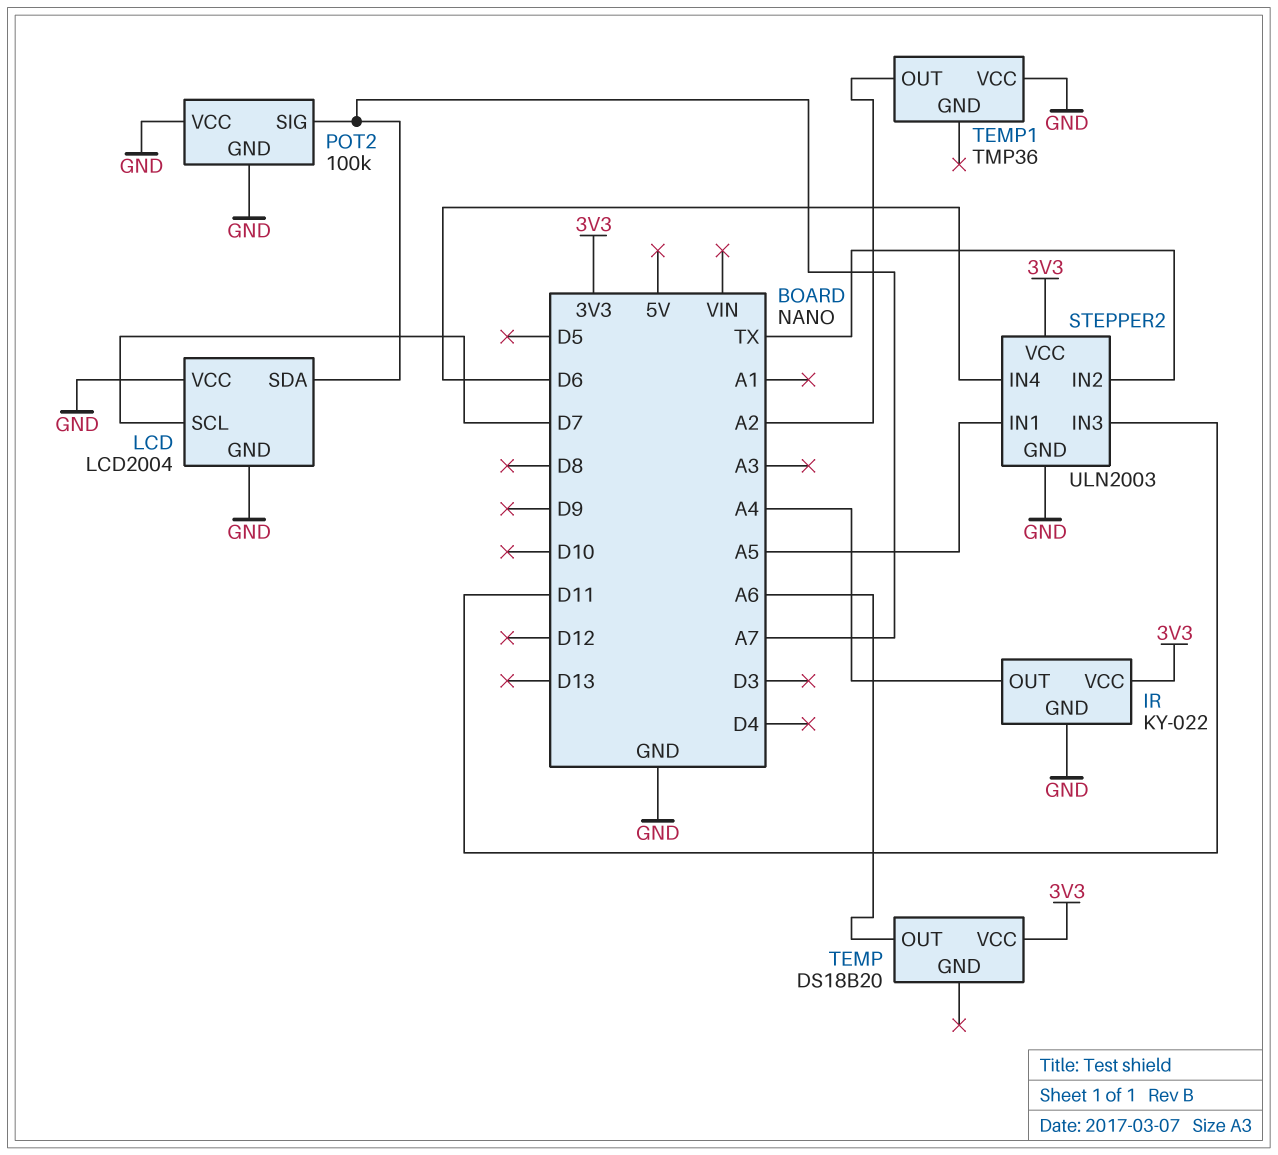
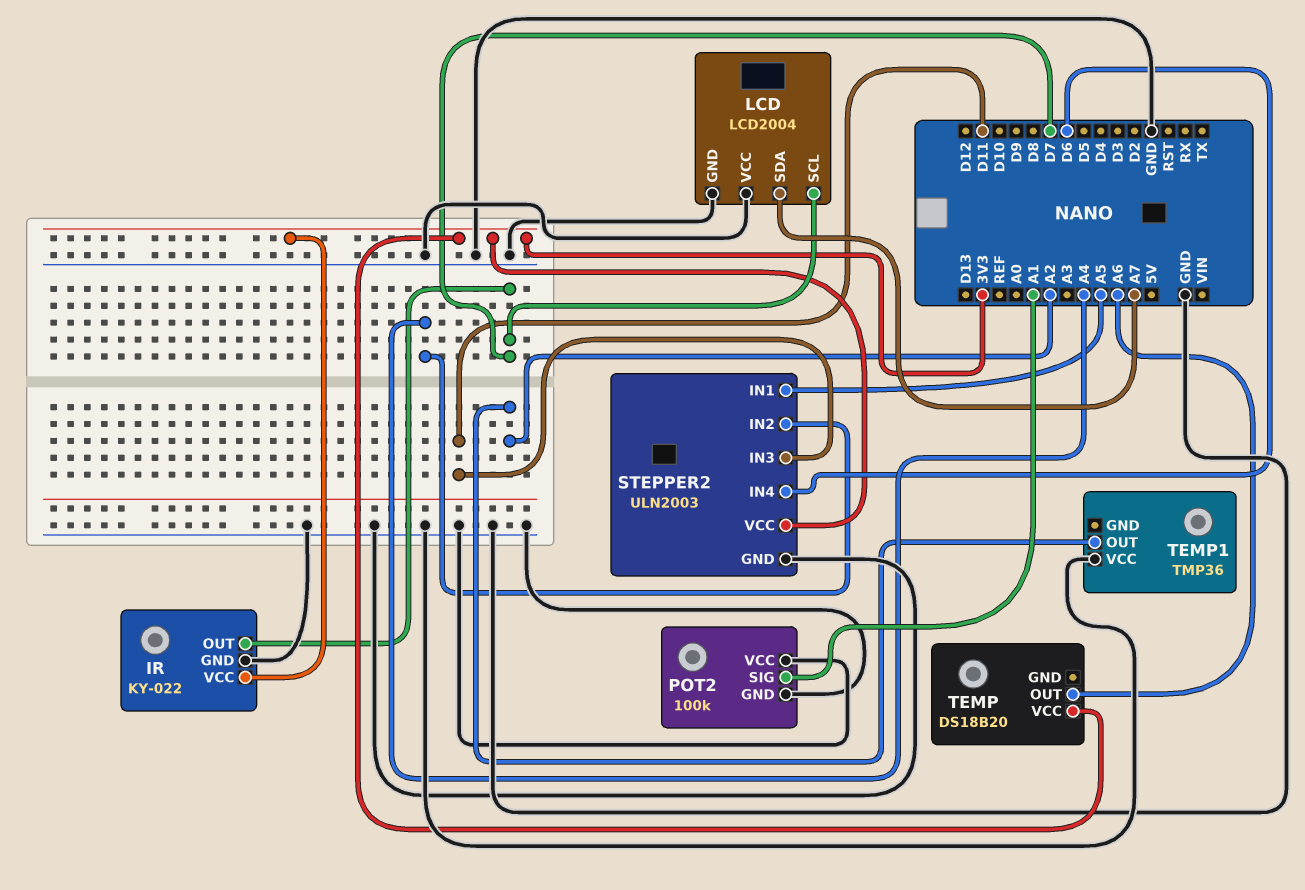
IR pin OUT: A4 -> D7
POT2 pin SIG: A7 -> A1
STEPPER2 pin IN2: TX -> A4

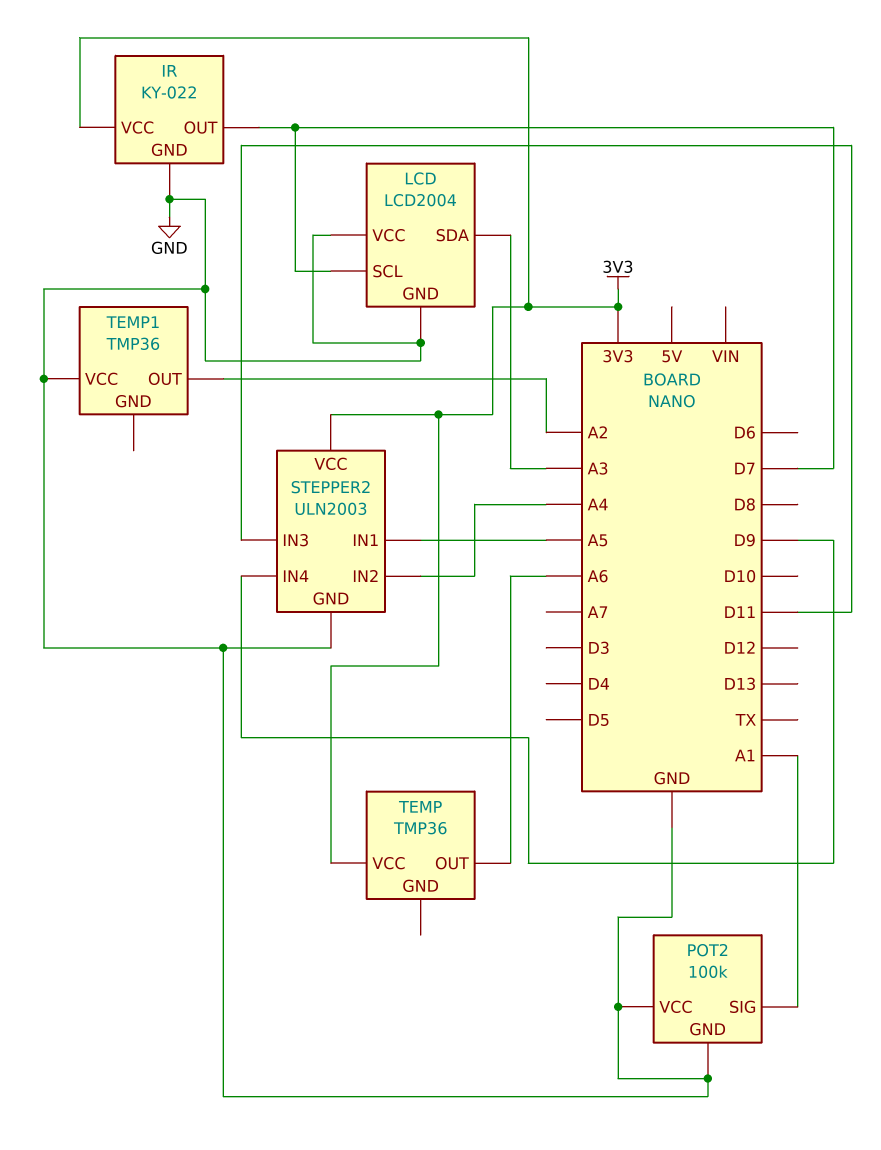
LCD pin SDA: A7 -> A3
STEPPER2 pin IN4: D6 -> D9
TEMP: DS18B20 -> TMP36

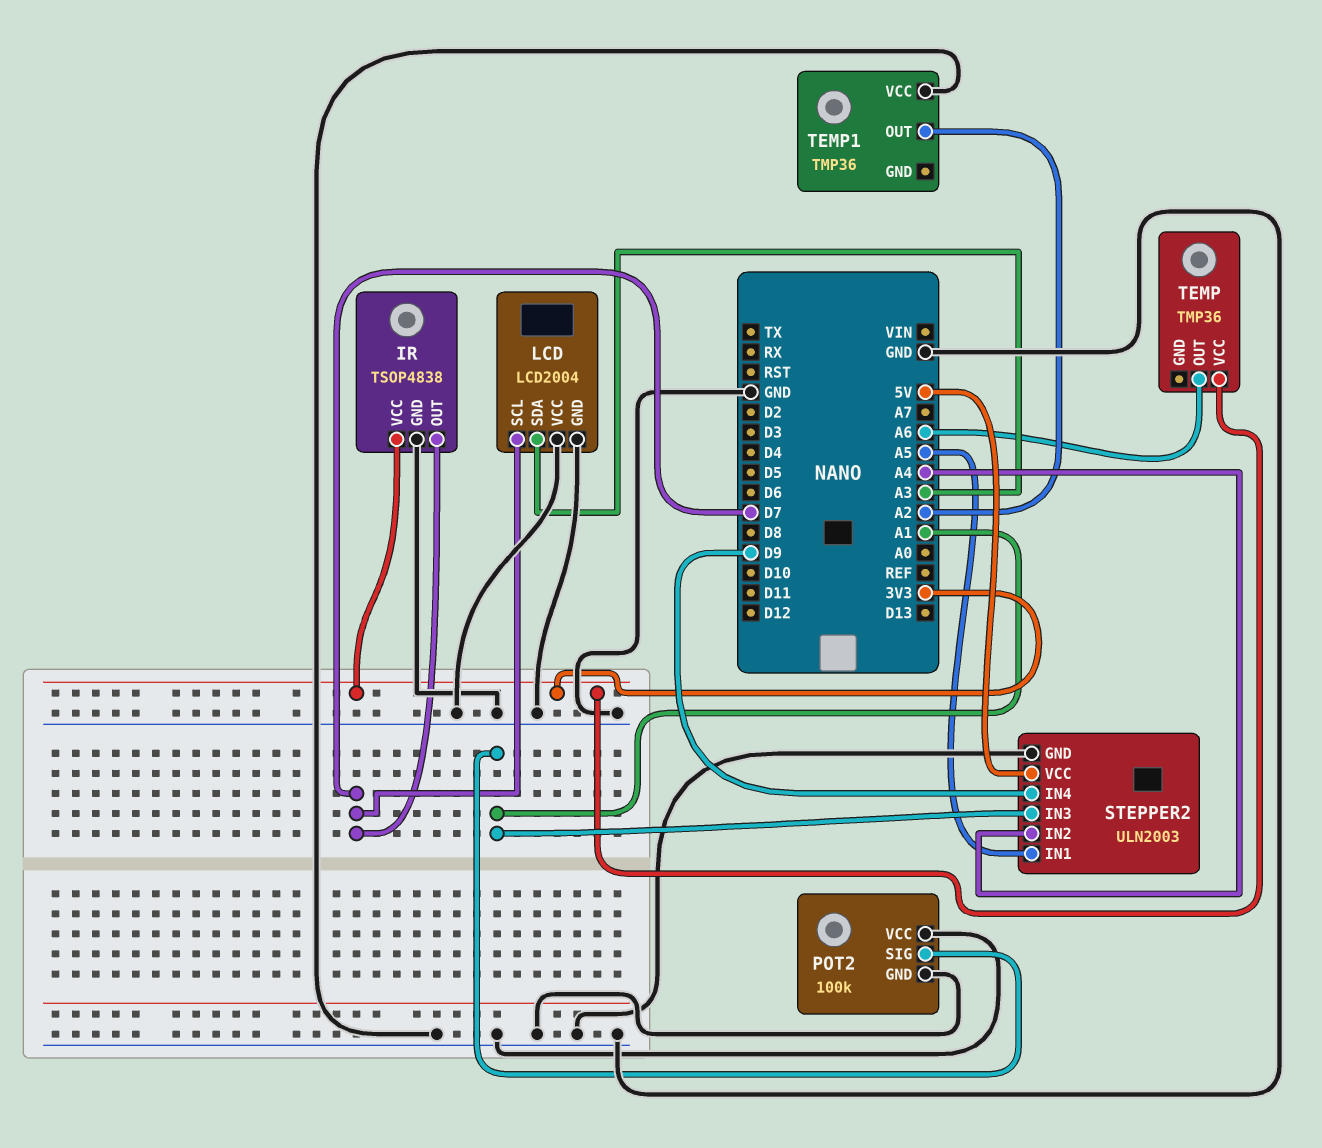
IR: KY-022 -> TSOP4838
STEPPER2 pin IN3: D11 -> A1
STEPPER2 pin VCC: 3V3 -> 5V

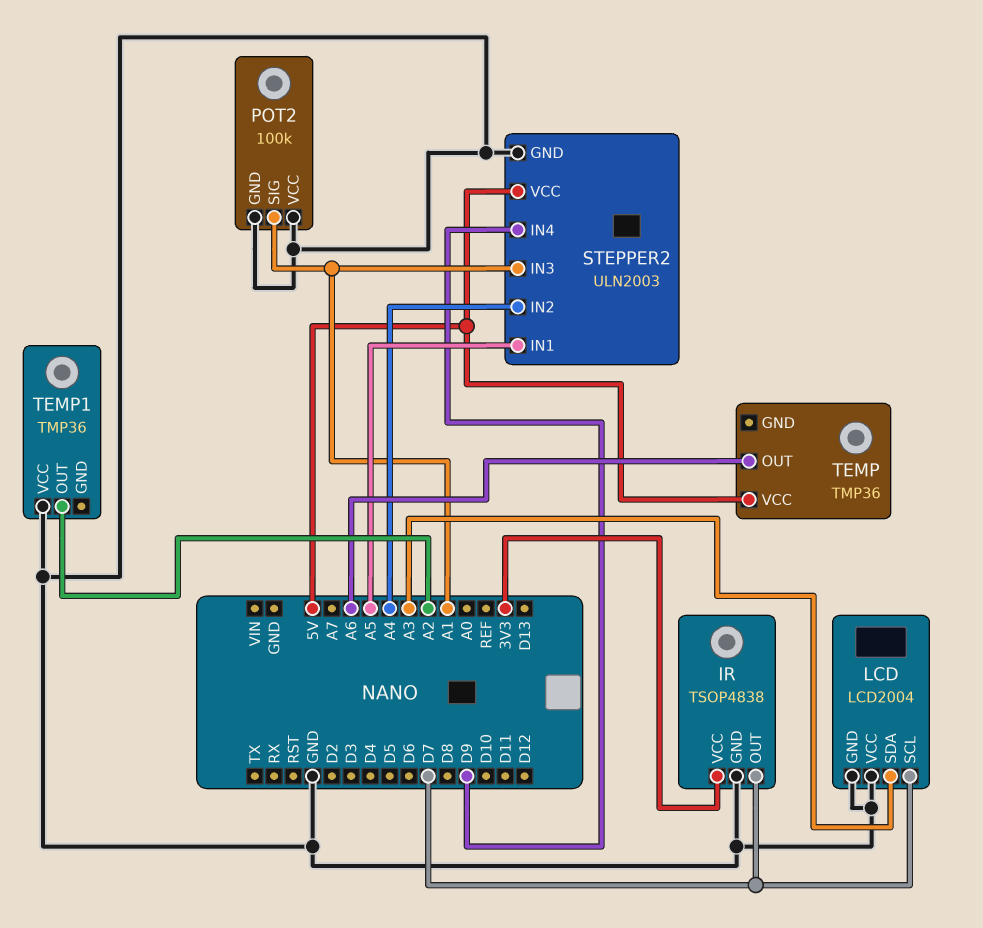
TEMP pin VCC: 3V3 -> 5V

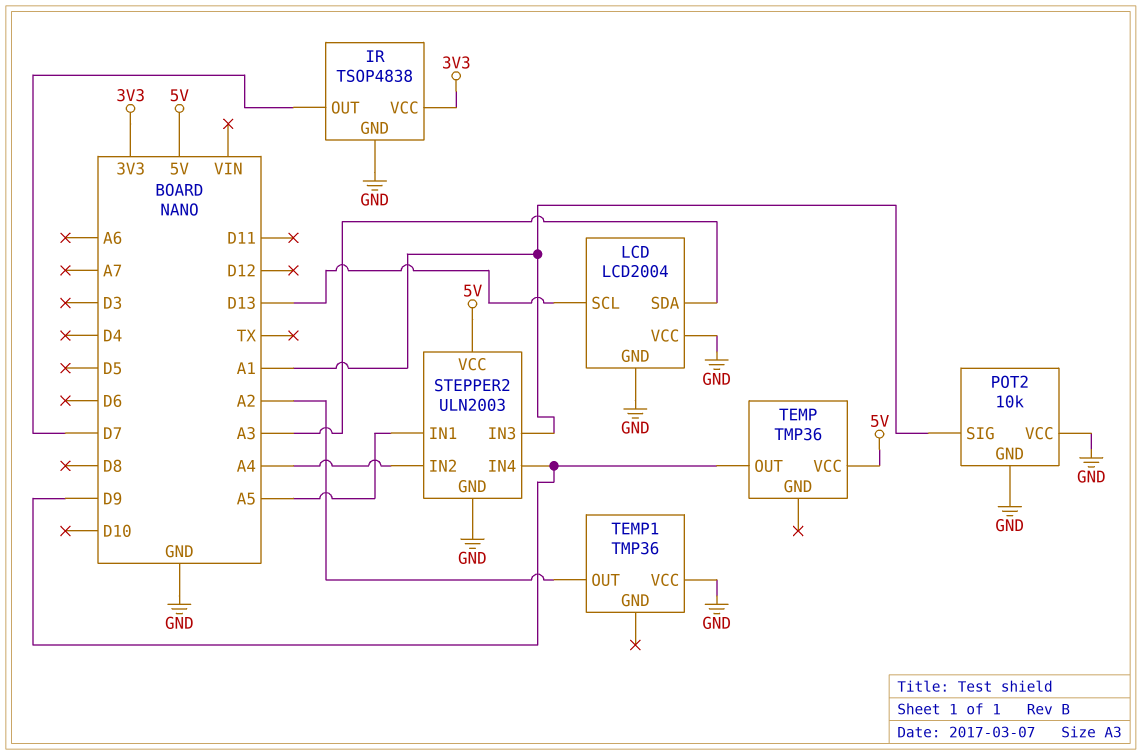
LCD pin SCL: D7 -> D13
POT2: 100k -> 10k
TEMP pin OUT: A6 -> D9

